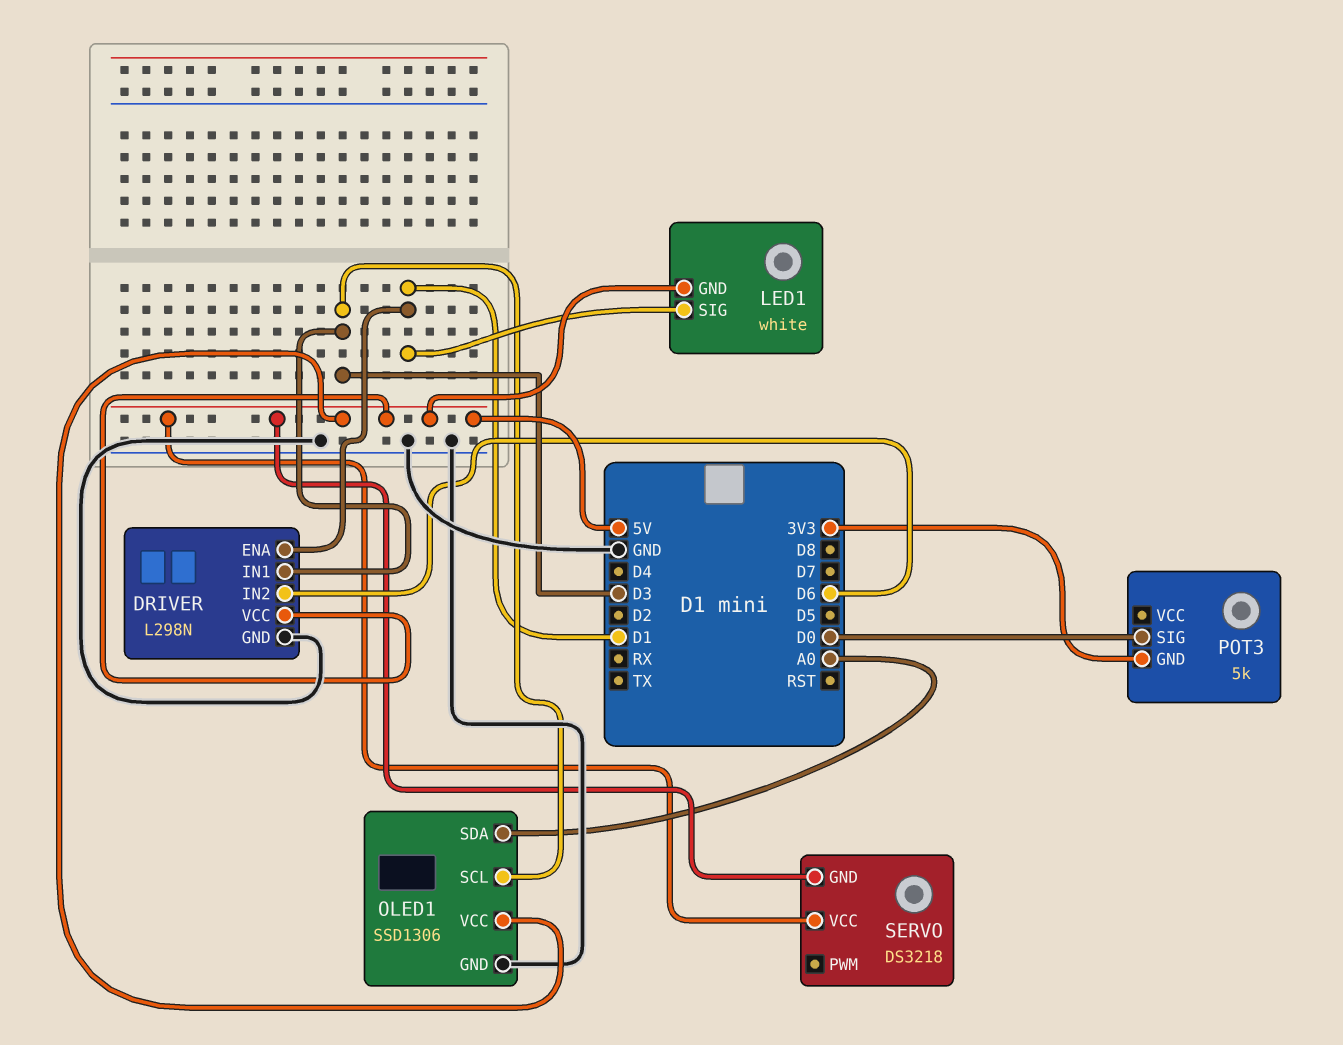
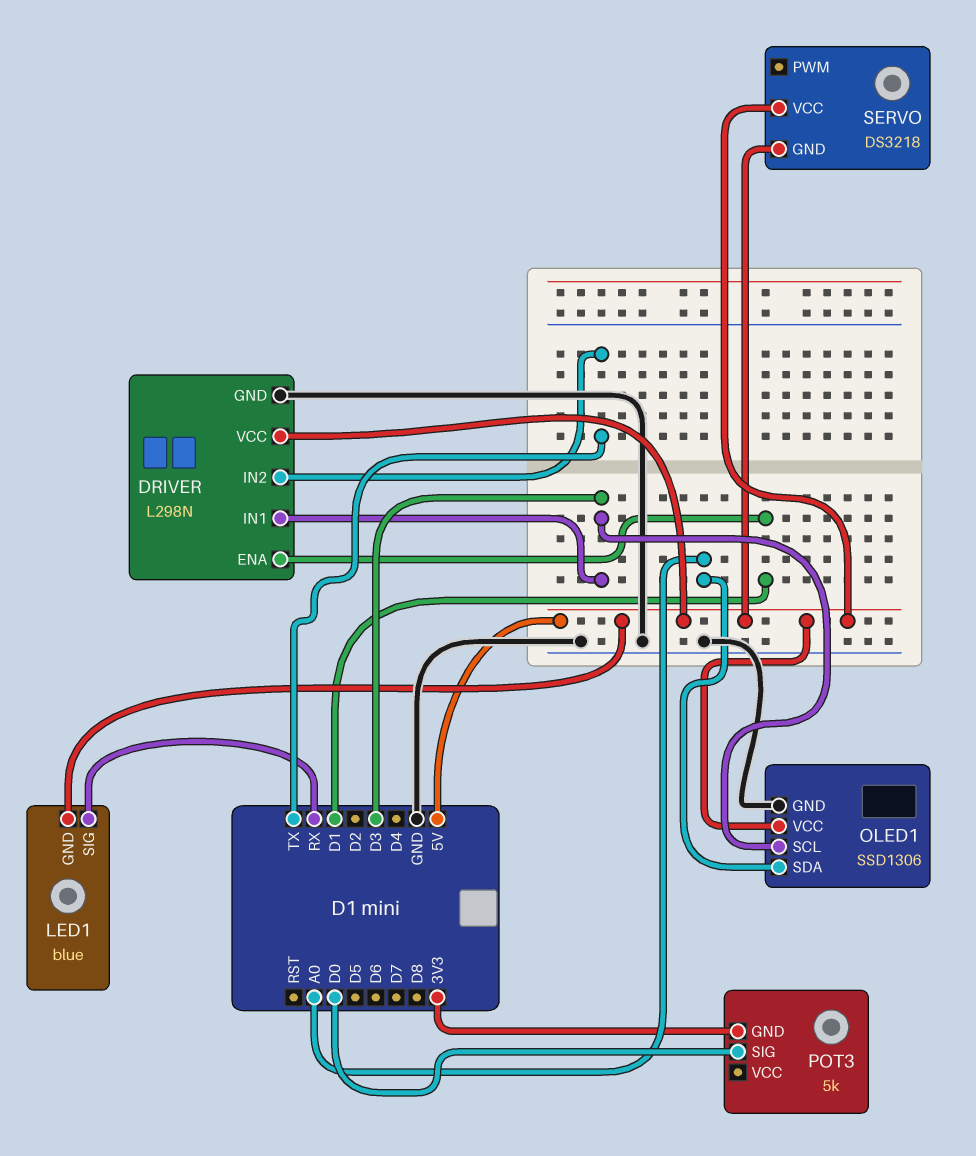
DRIVER pin IN2: D6 -> TX
LED1: white -> blue
LED1 pin SIG: D1 -> RX

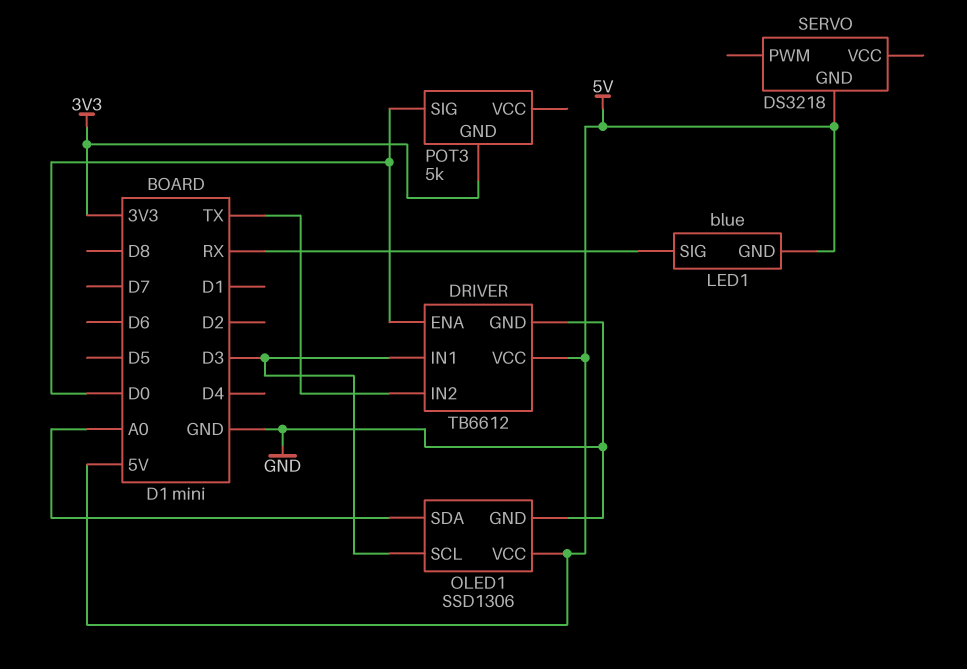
DRIVER: L298N -> TB6612
DRIVER pin ENA: D1 -> D0
SERVO pin VCC: 5V -> none

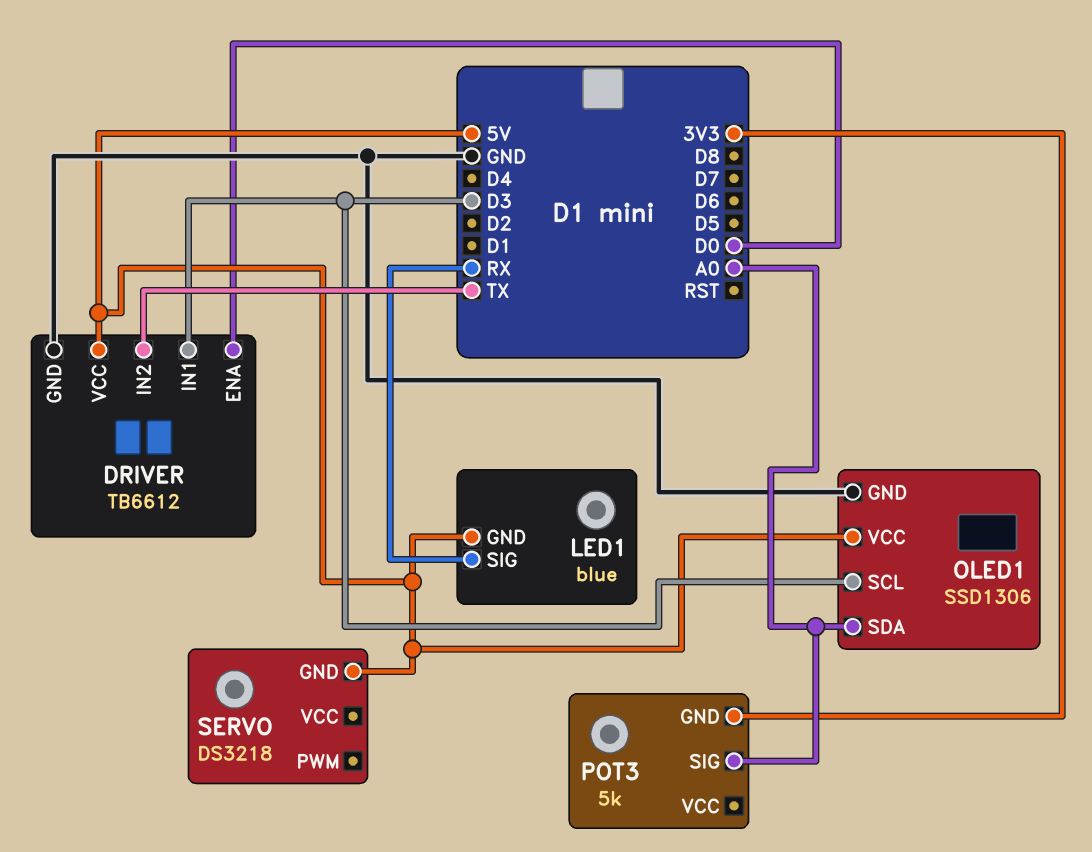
POT3 pin SIG: D0 -> A0

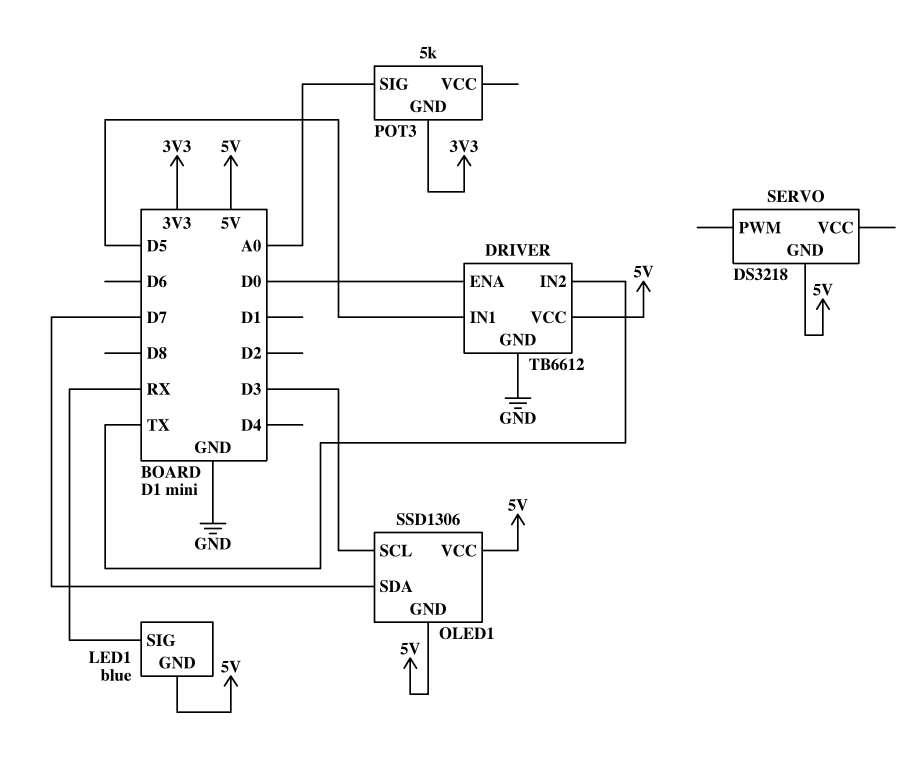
DRIVER pin IN1: D3 -> D5
OLED1 pin GND: GND -> 5V
OLED1 pin SDA: A0 -> D7

